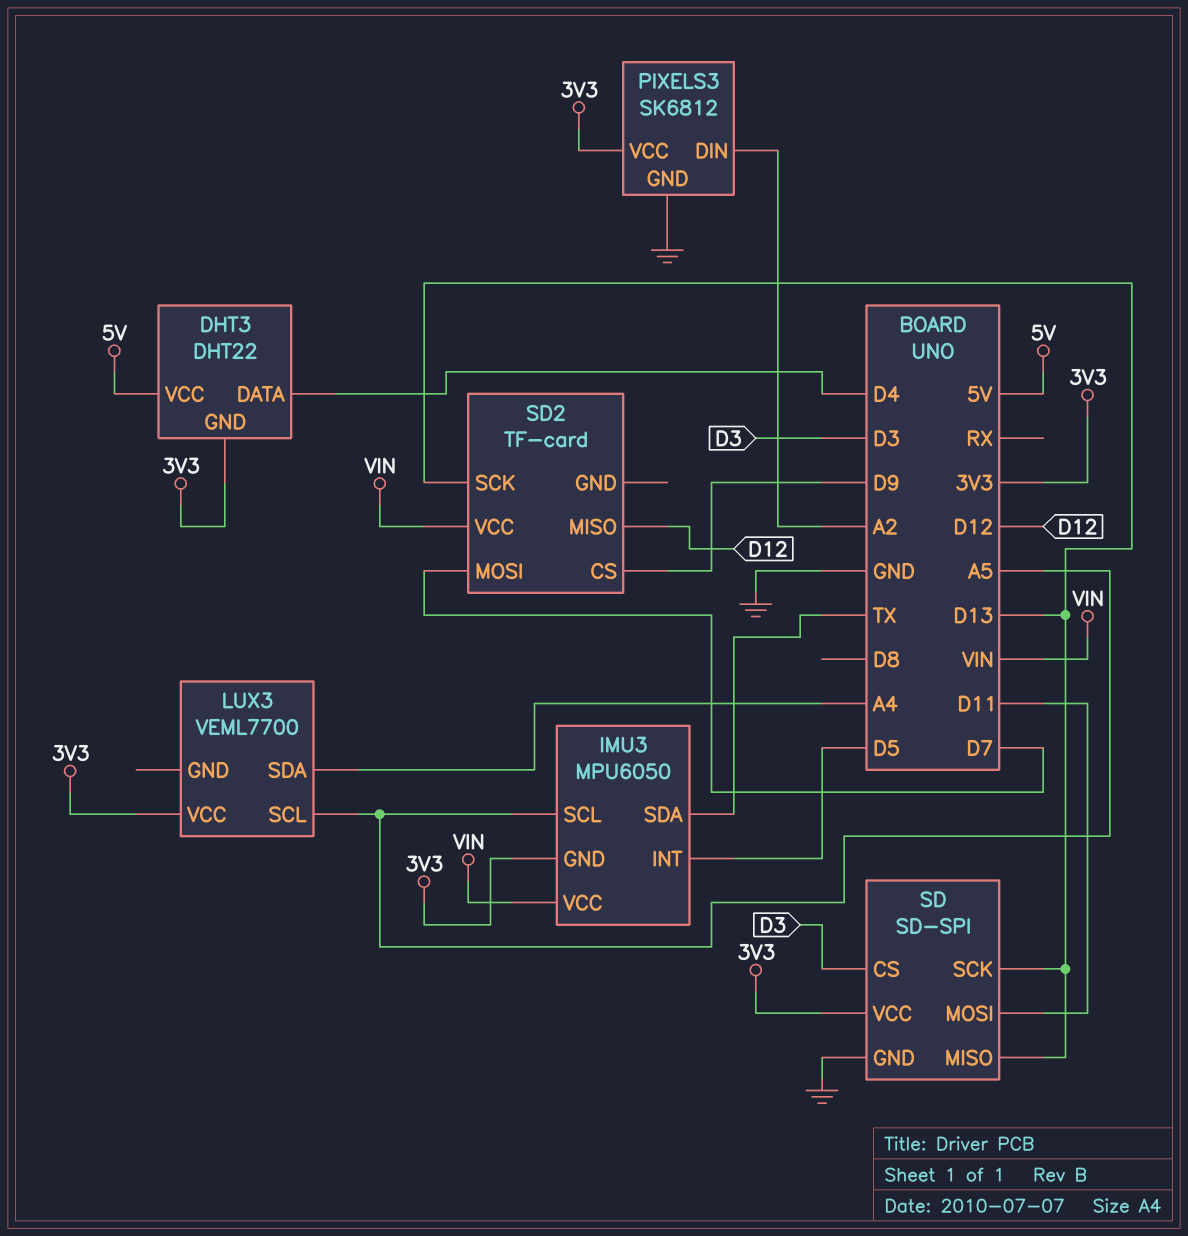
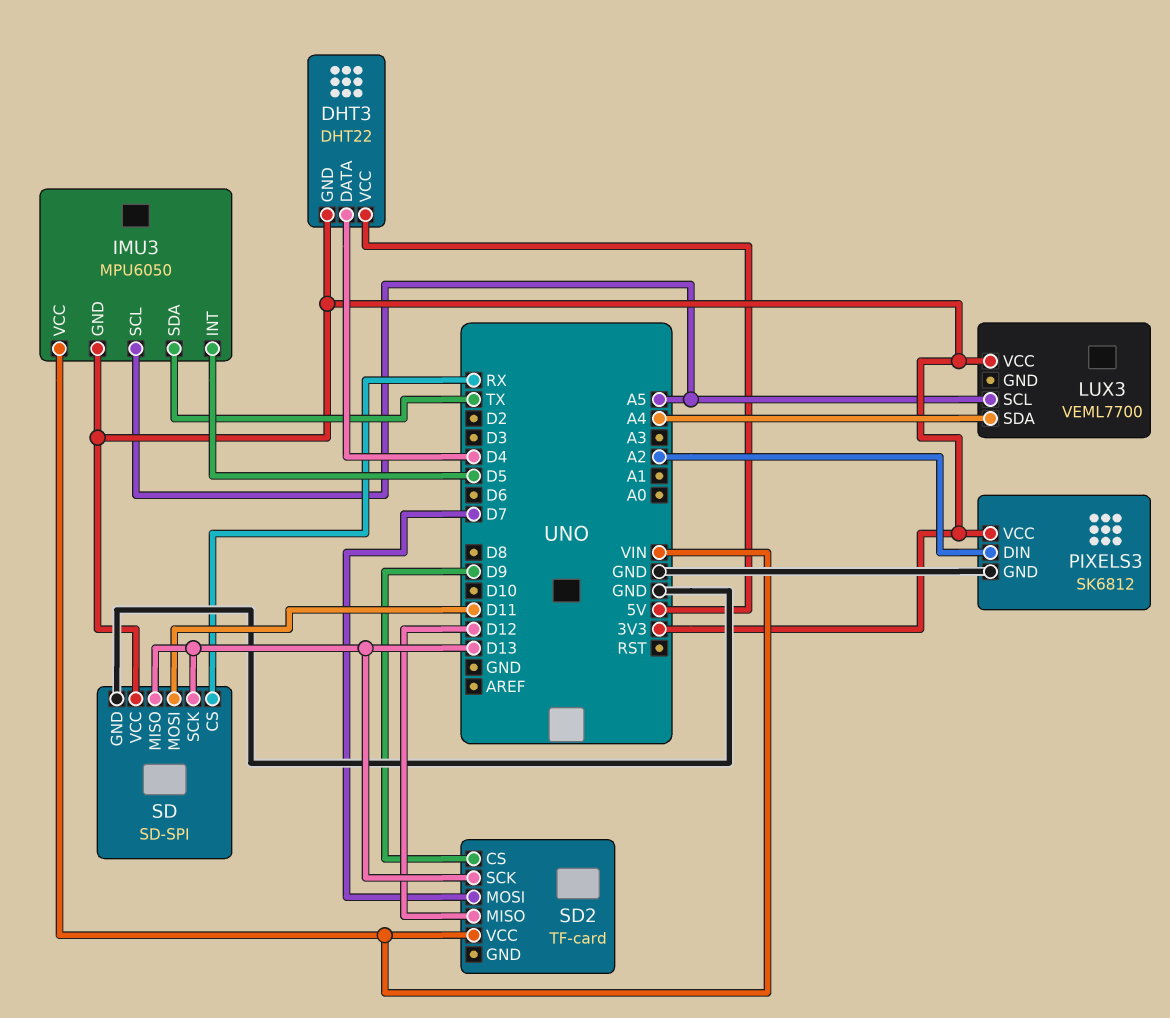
SD pin CS: D3 -> RX

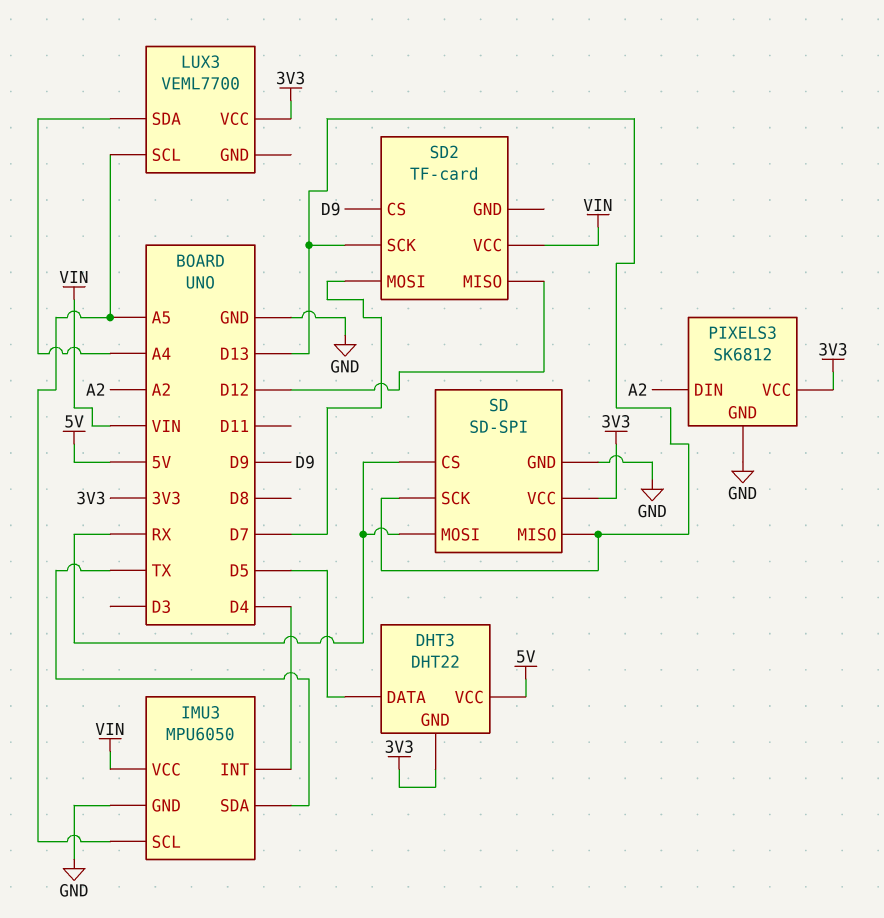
DHT3 pin DATA: D4 -> D5
IMU3 pin GND: 3V3 -> GND
IMU3 pin INT: D5 -> D4
SD pin MOSI: D11 -> RX

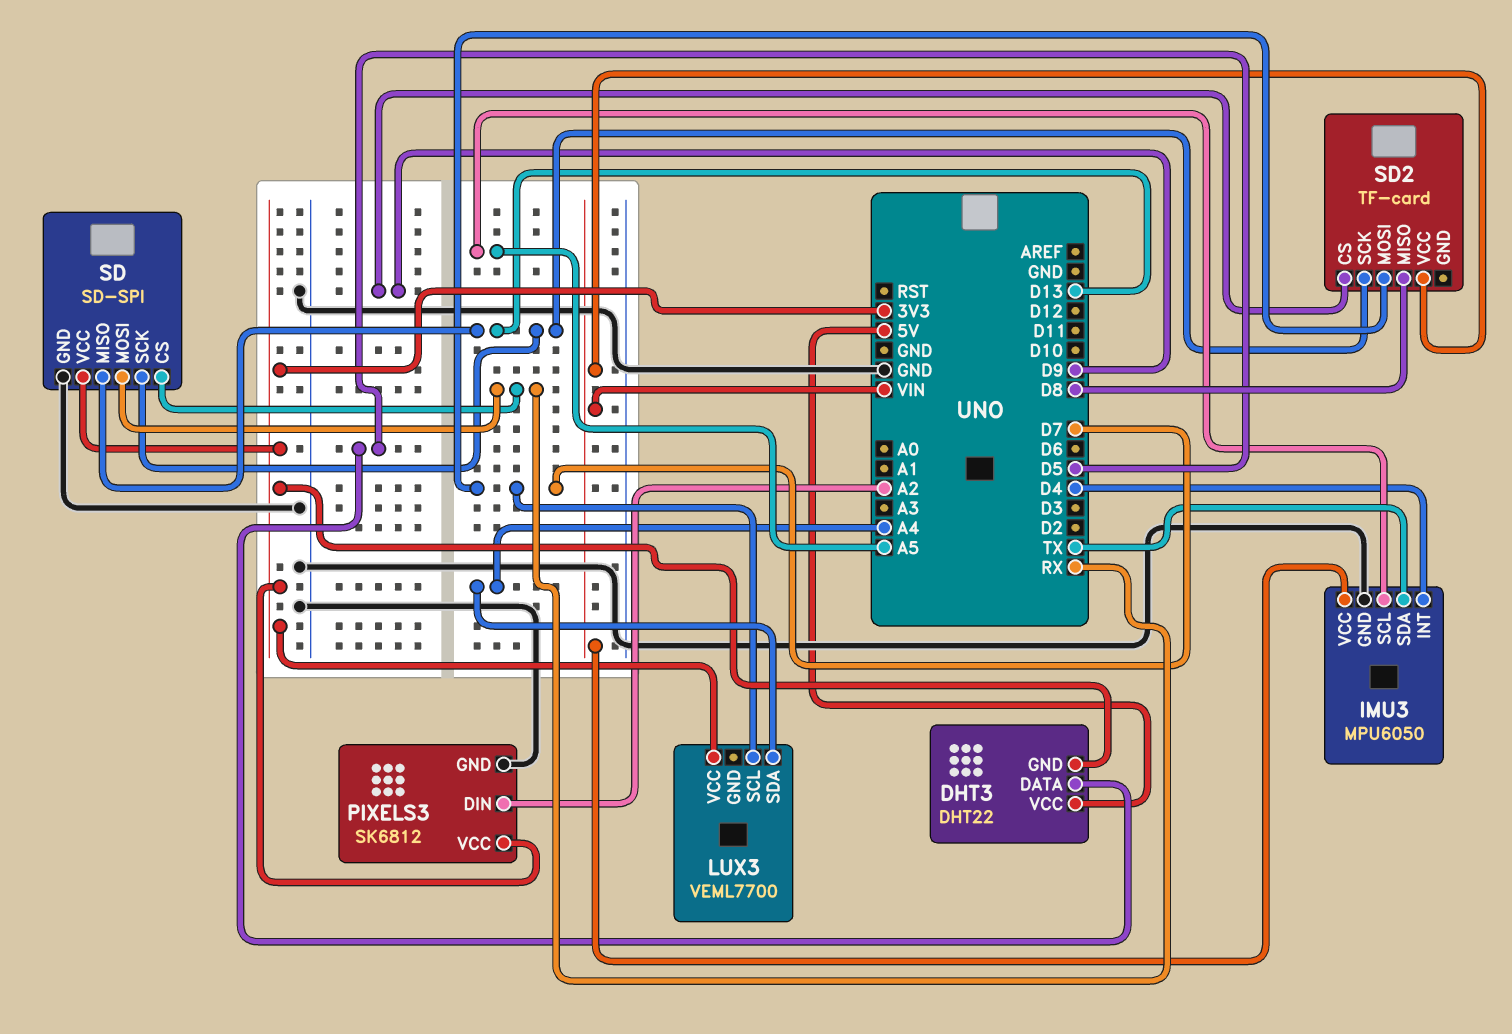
LUX3 pin SCL: A5 -> D7
SD2 pin MISO: D12 -> D8

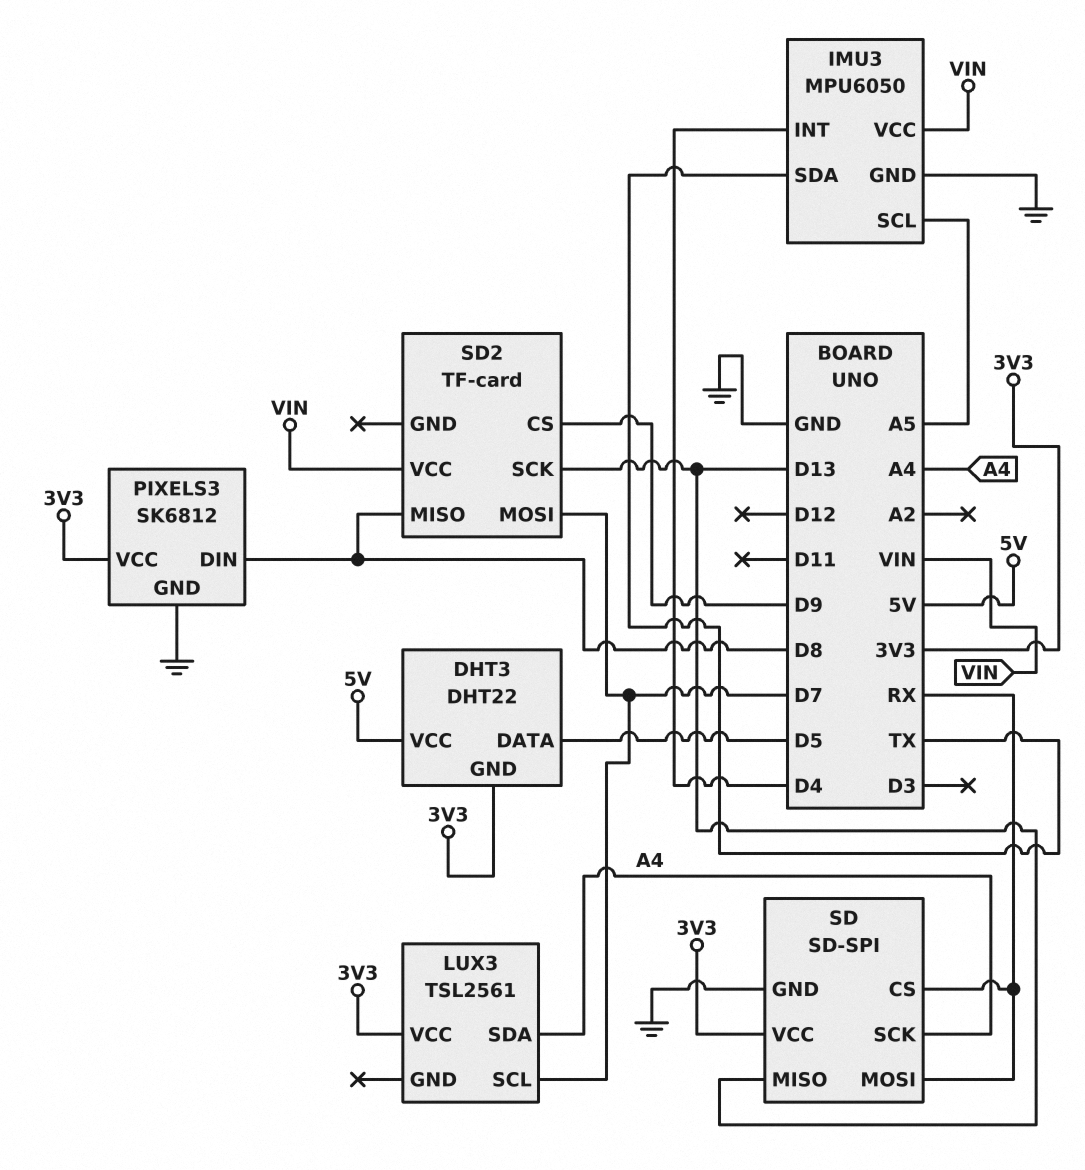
LUX3: VEML7700 -> TSL2561
PIXELS3 pin DIN: A2 -> D8
SD pin SCK: D13 -> A4

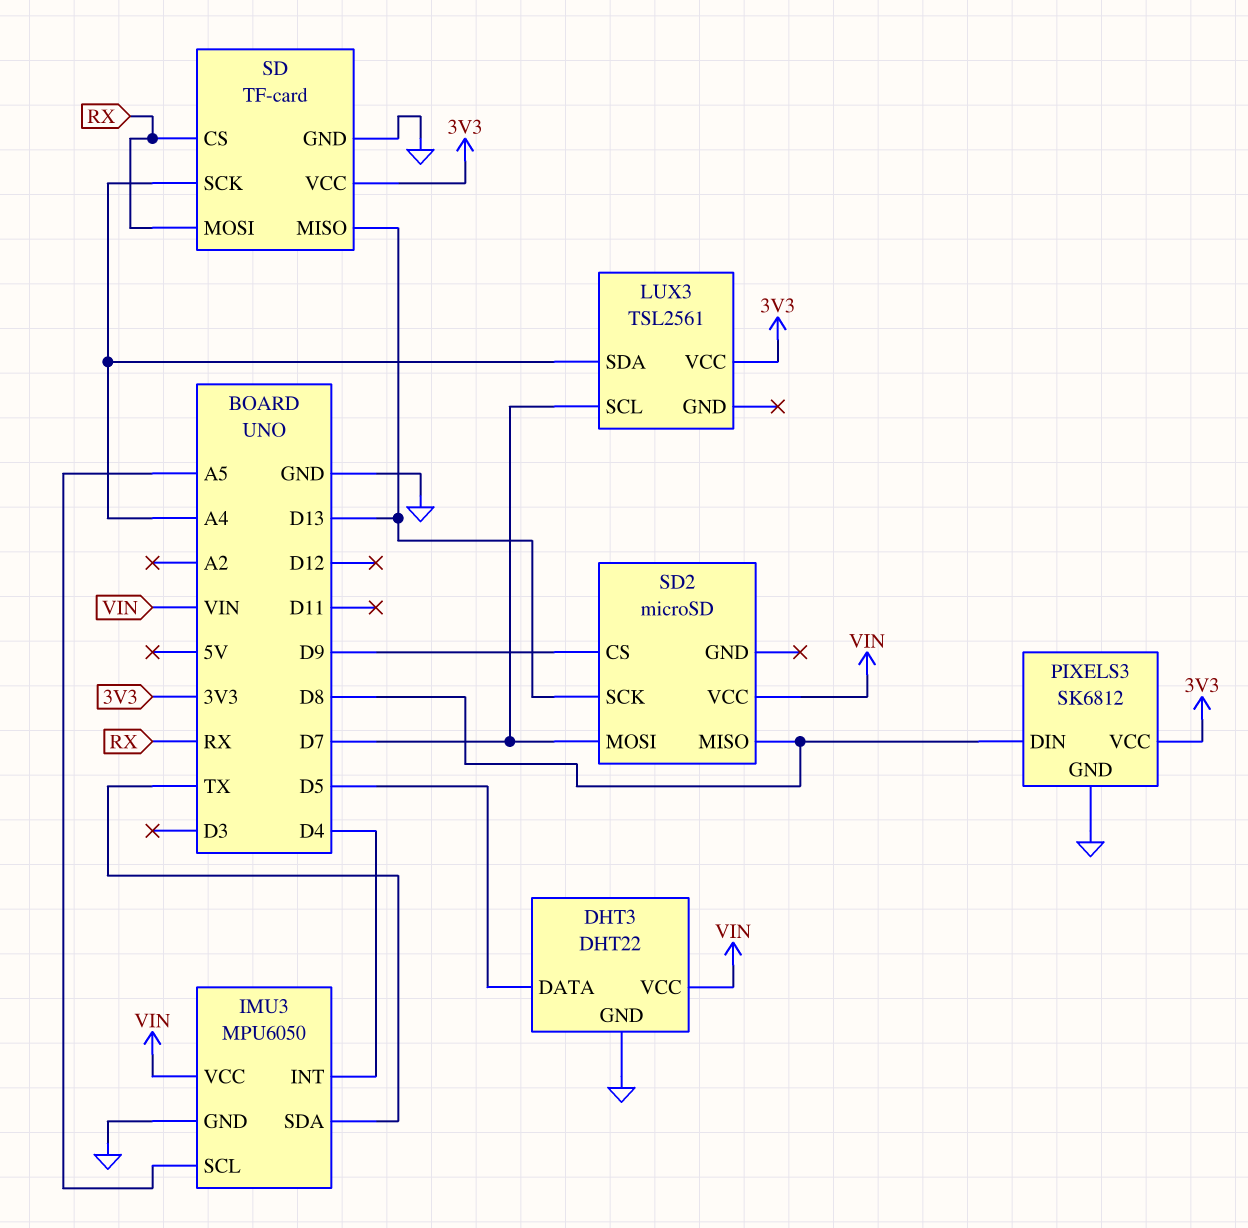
DHT3 pin GND: 3V3 -> GND
DHT3 pin VCC: 5V -> VIN
SD: SD-SPI -> TF-card
SD2: TF-card -> microSD

